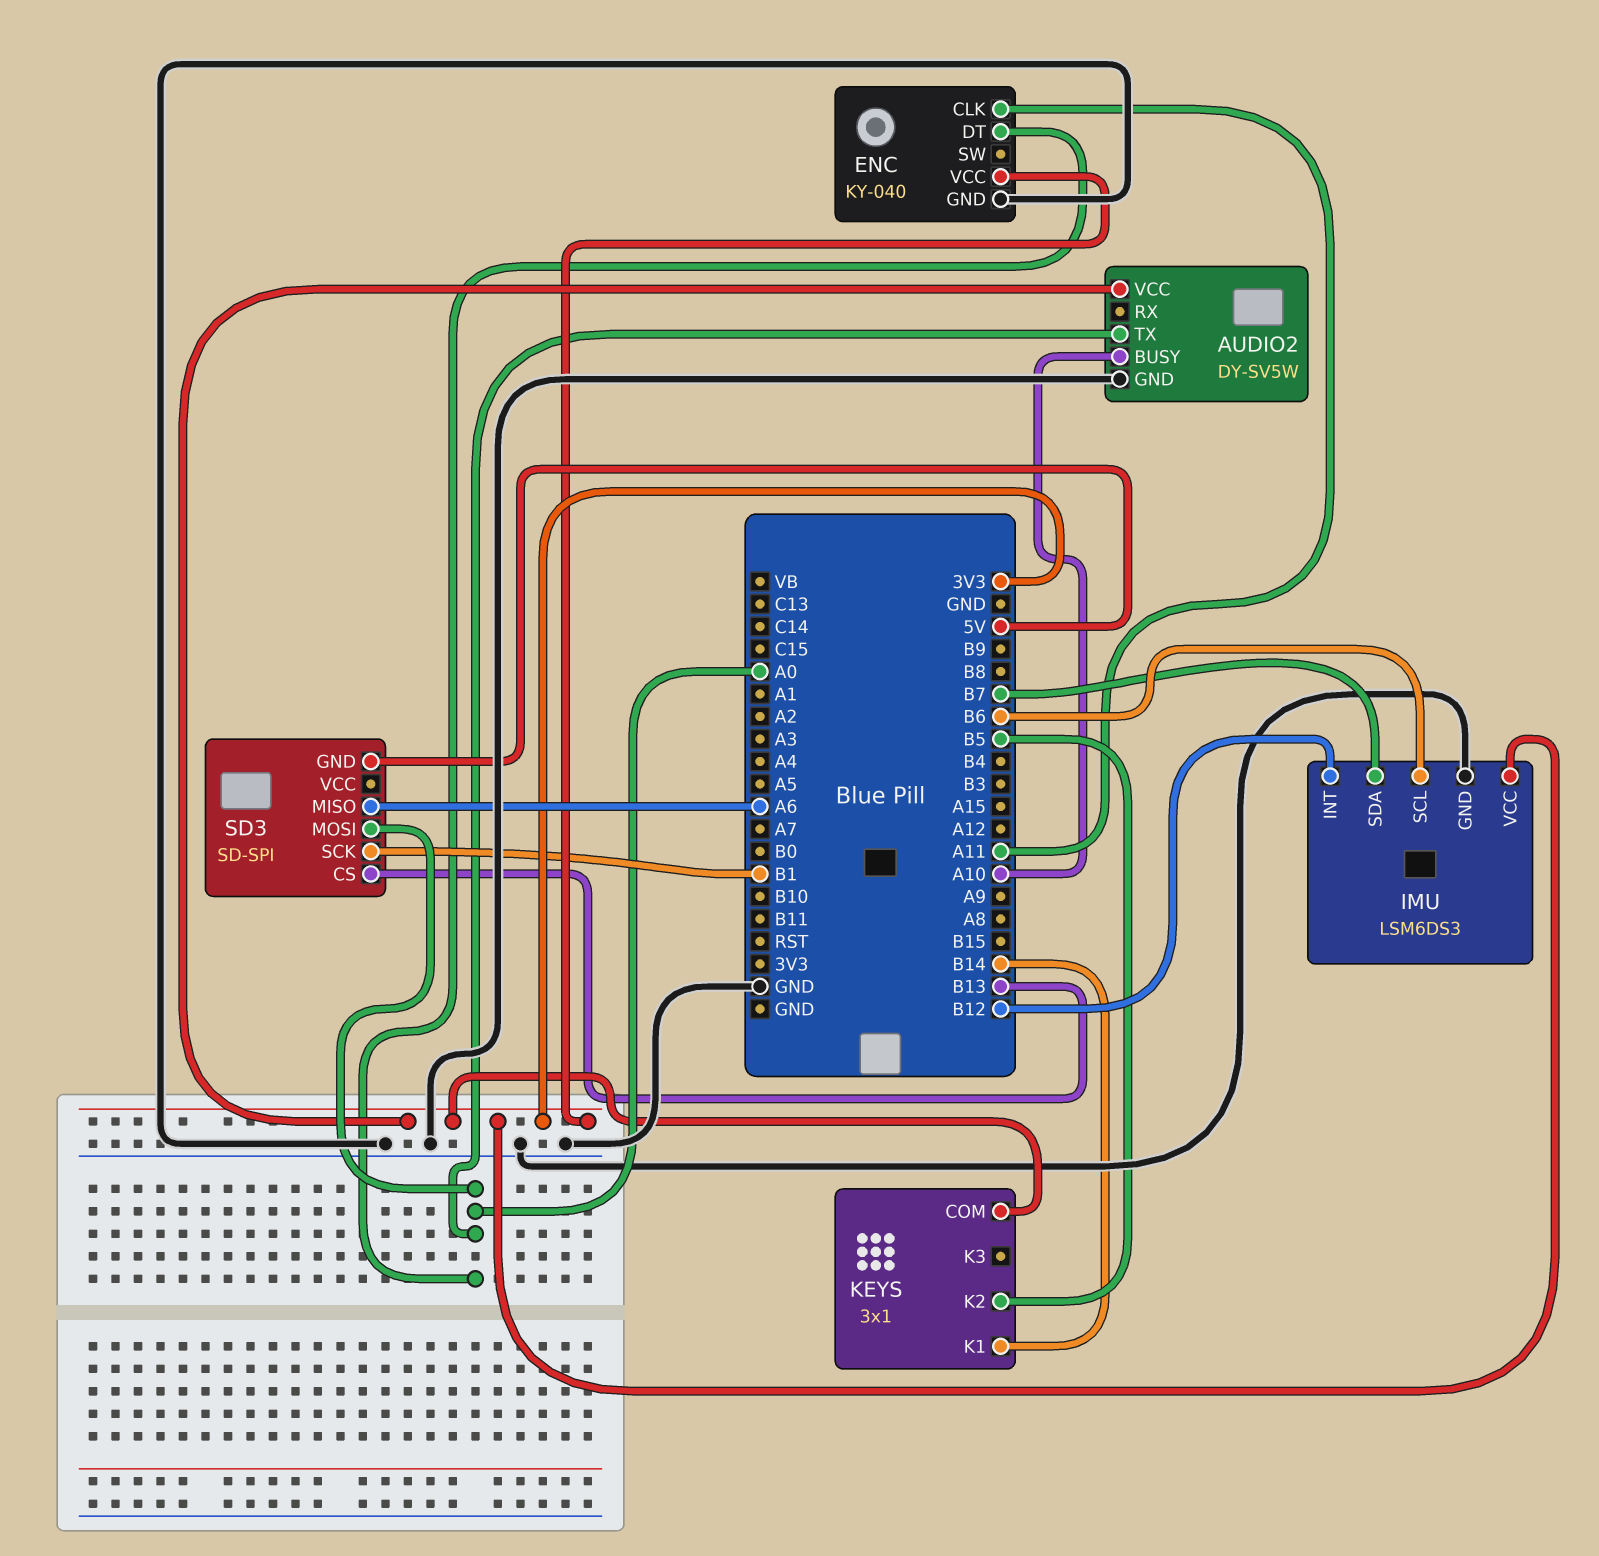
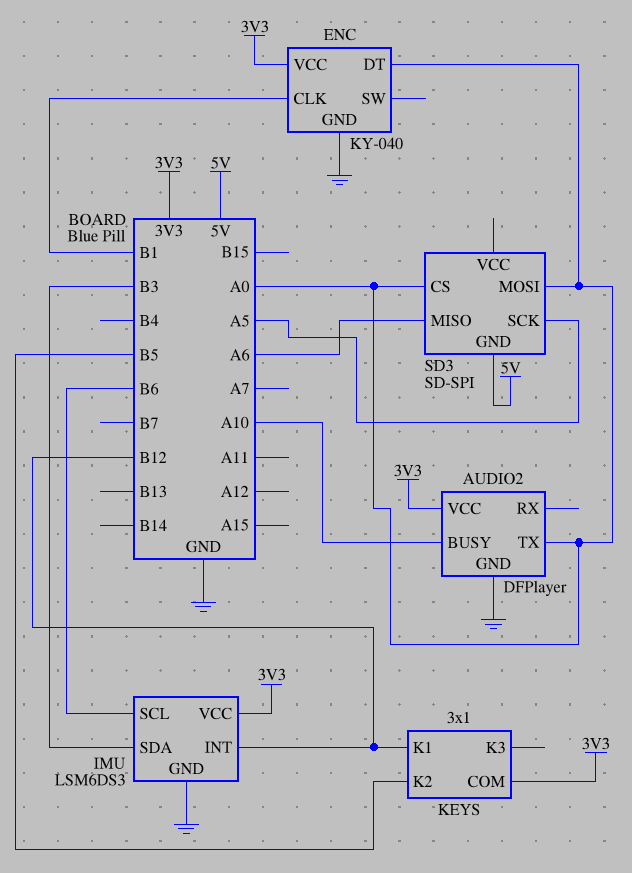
AUDIO2: DY-SV5W -> DFPlayer
ENC pin CLK: A11 -> B1
IMU pin SDA: B7 -> B3
KEYS pin K1: B14 -> B12
SD3 pin CS: B13 -> A0
SD3 pin SCK: B1 -> A5

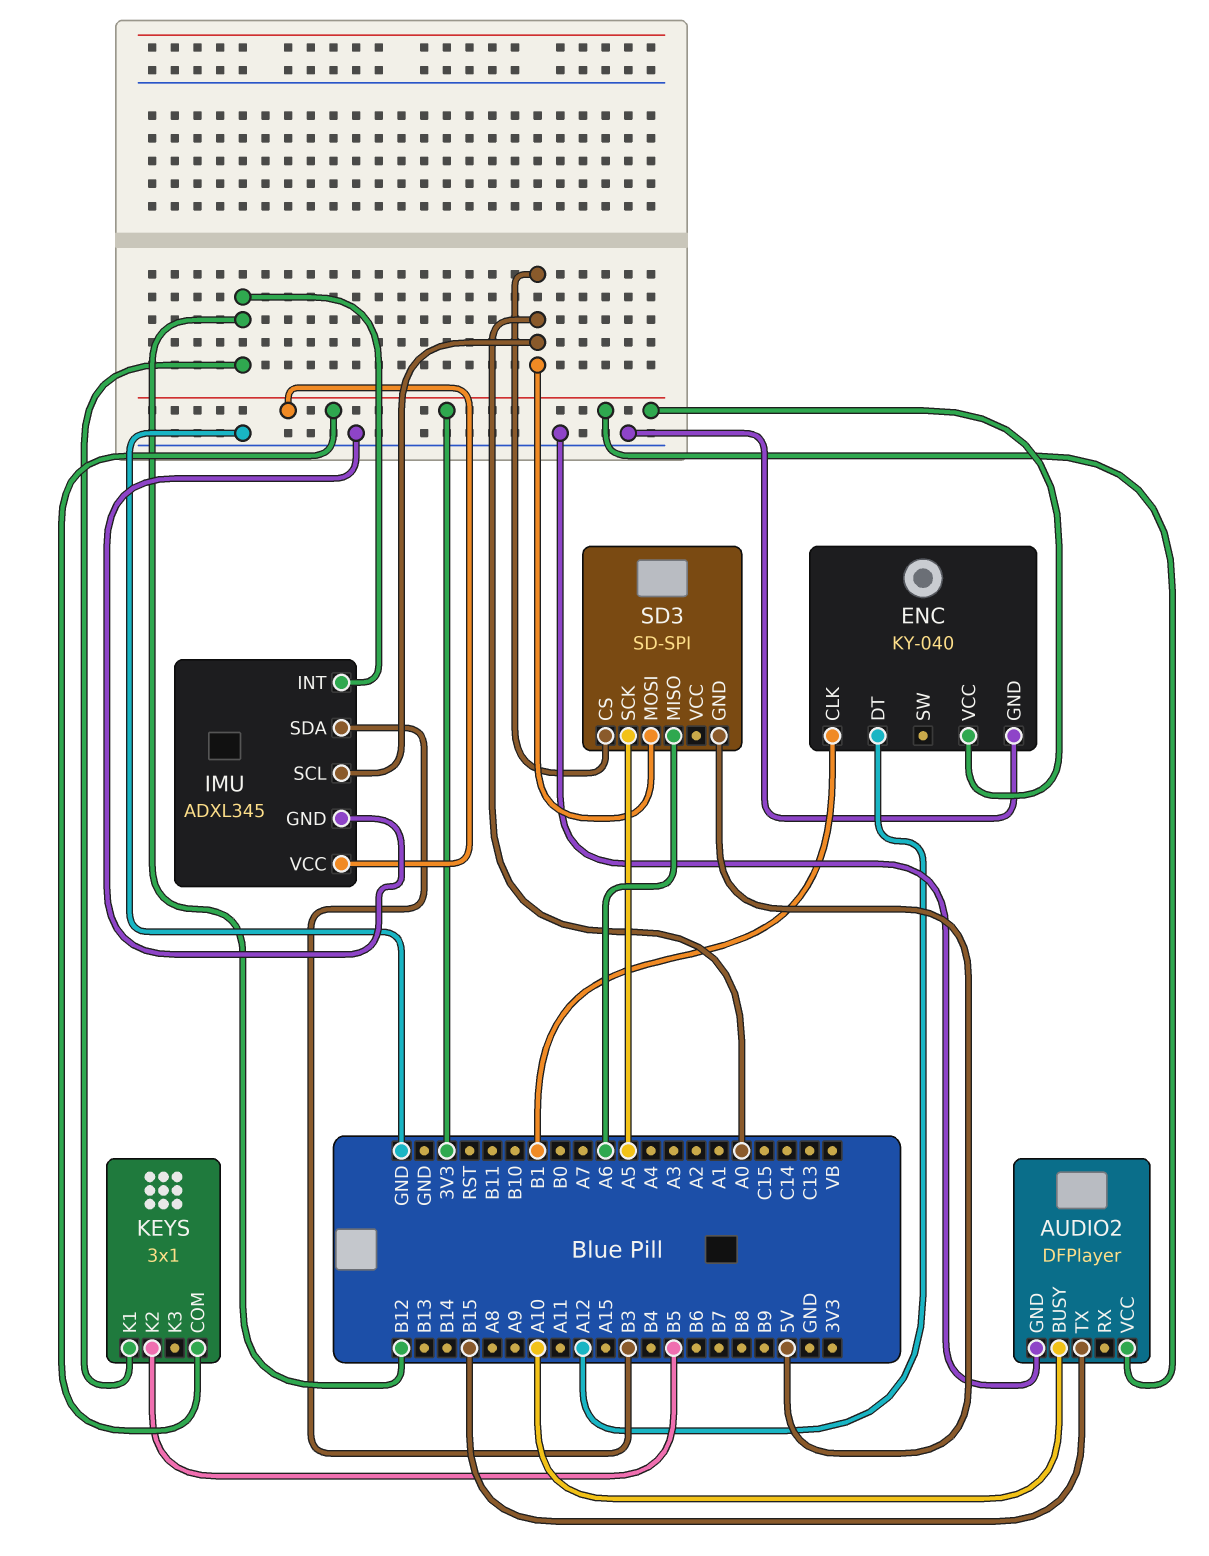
AUDIO2 pin TX: A0 -> B15
ENC pin DT: A0 -> A12
IMU: LSM6DS3 -> ADXL345
IMU pin SCL: B6 -> A0

